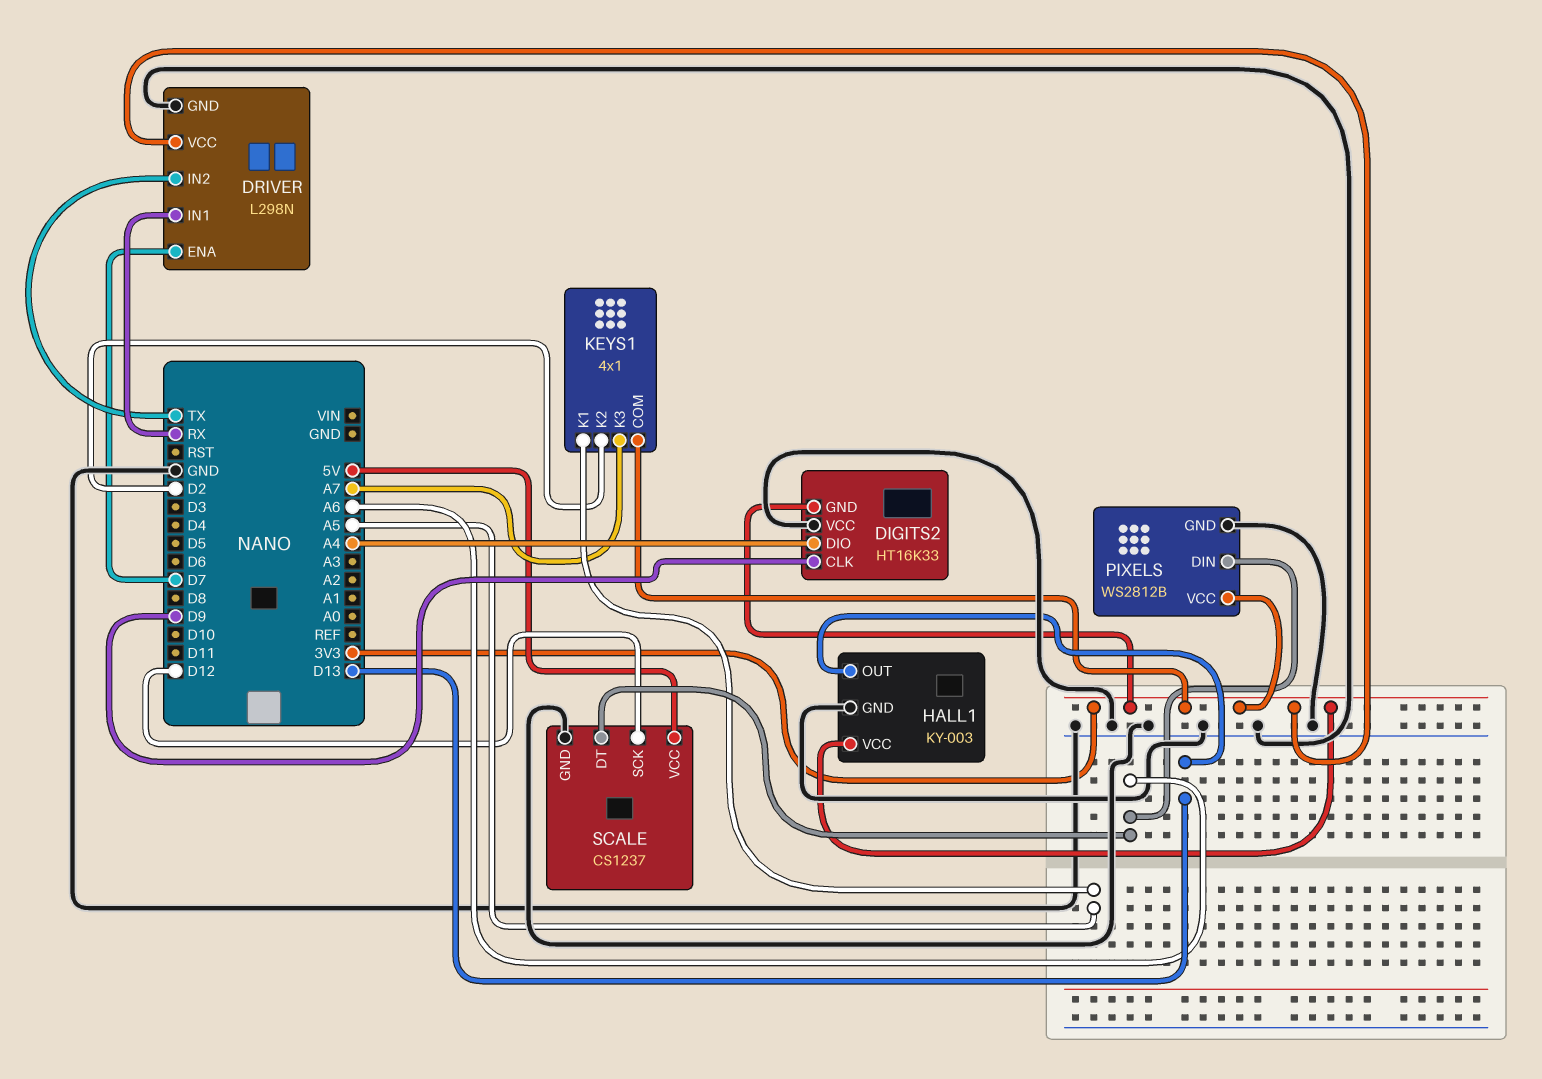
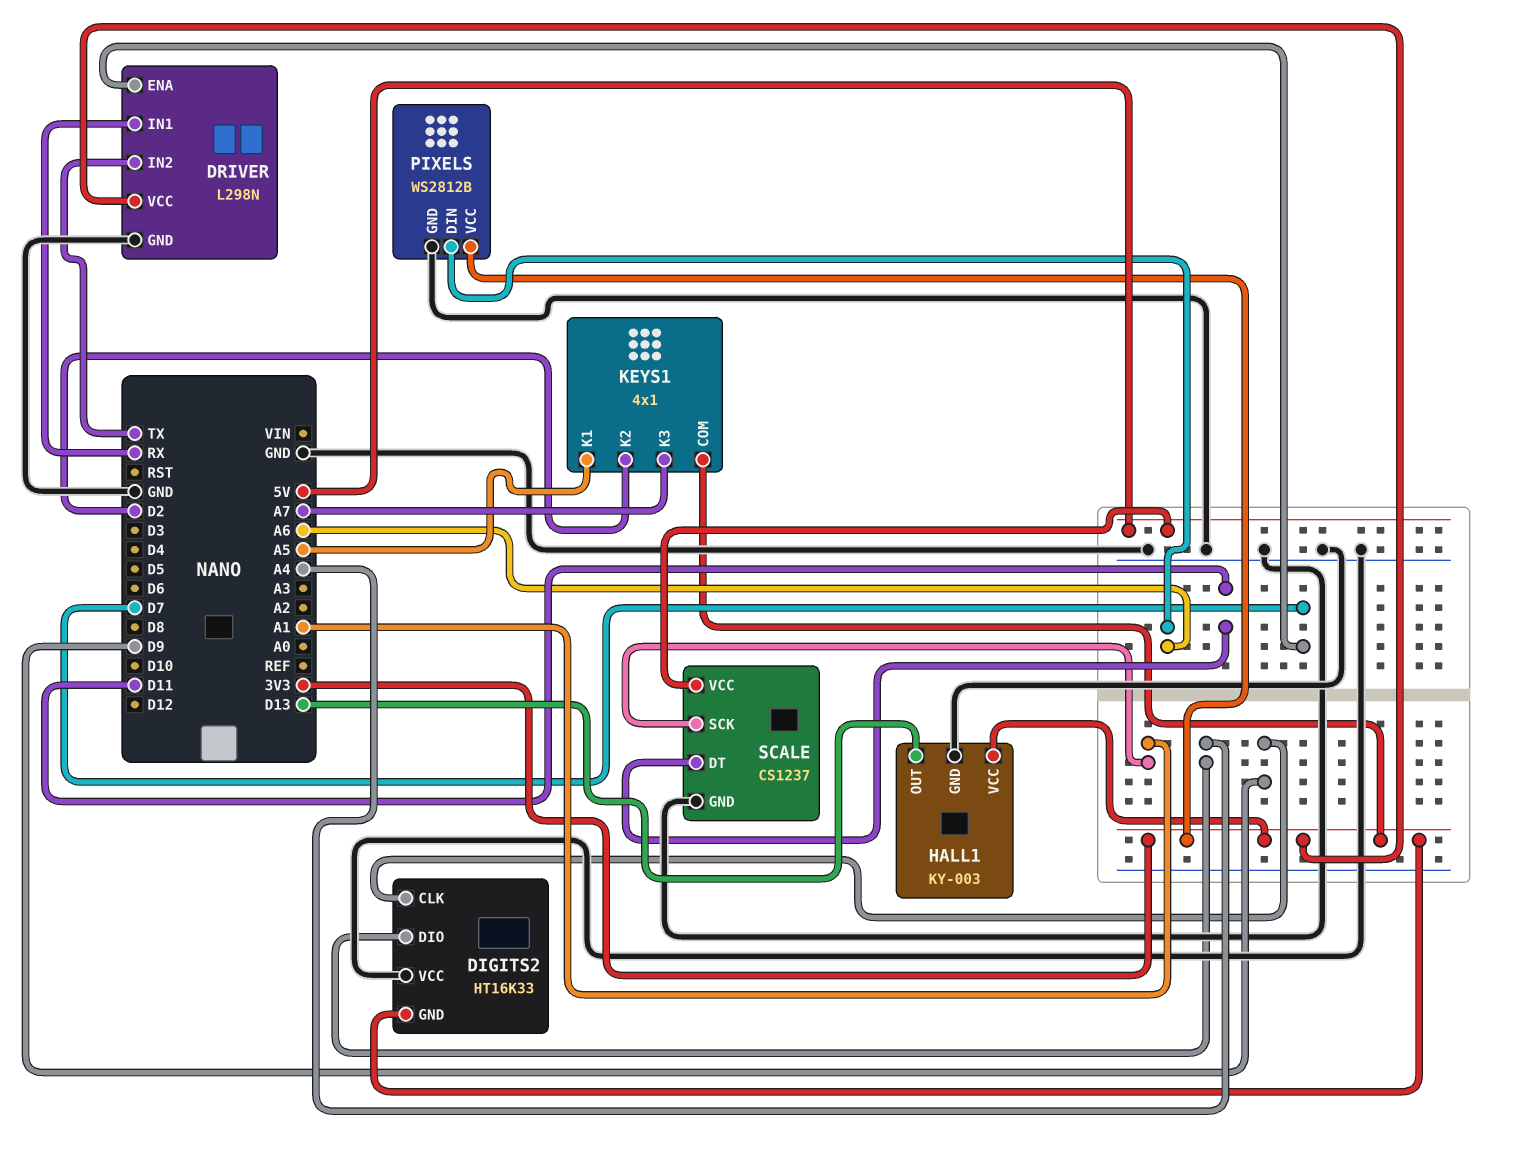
SCALE pin DT: A6 -> D11
SCALE pin SCK: D12 -> A1

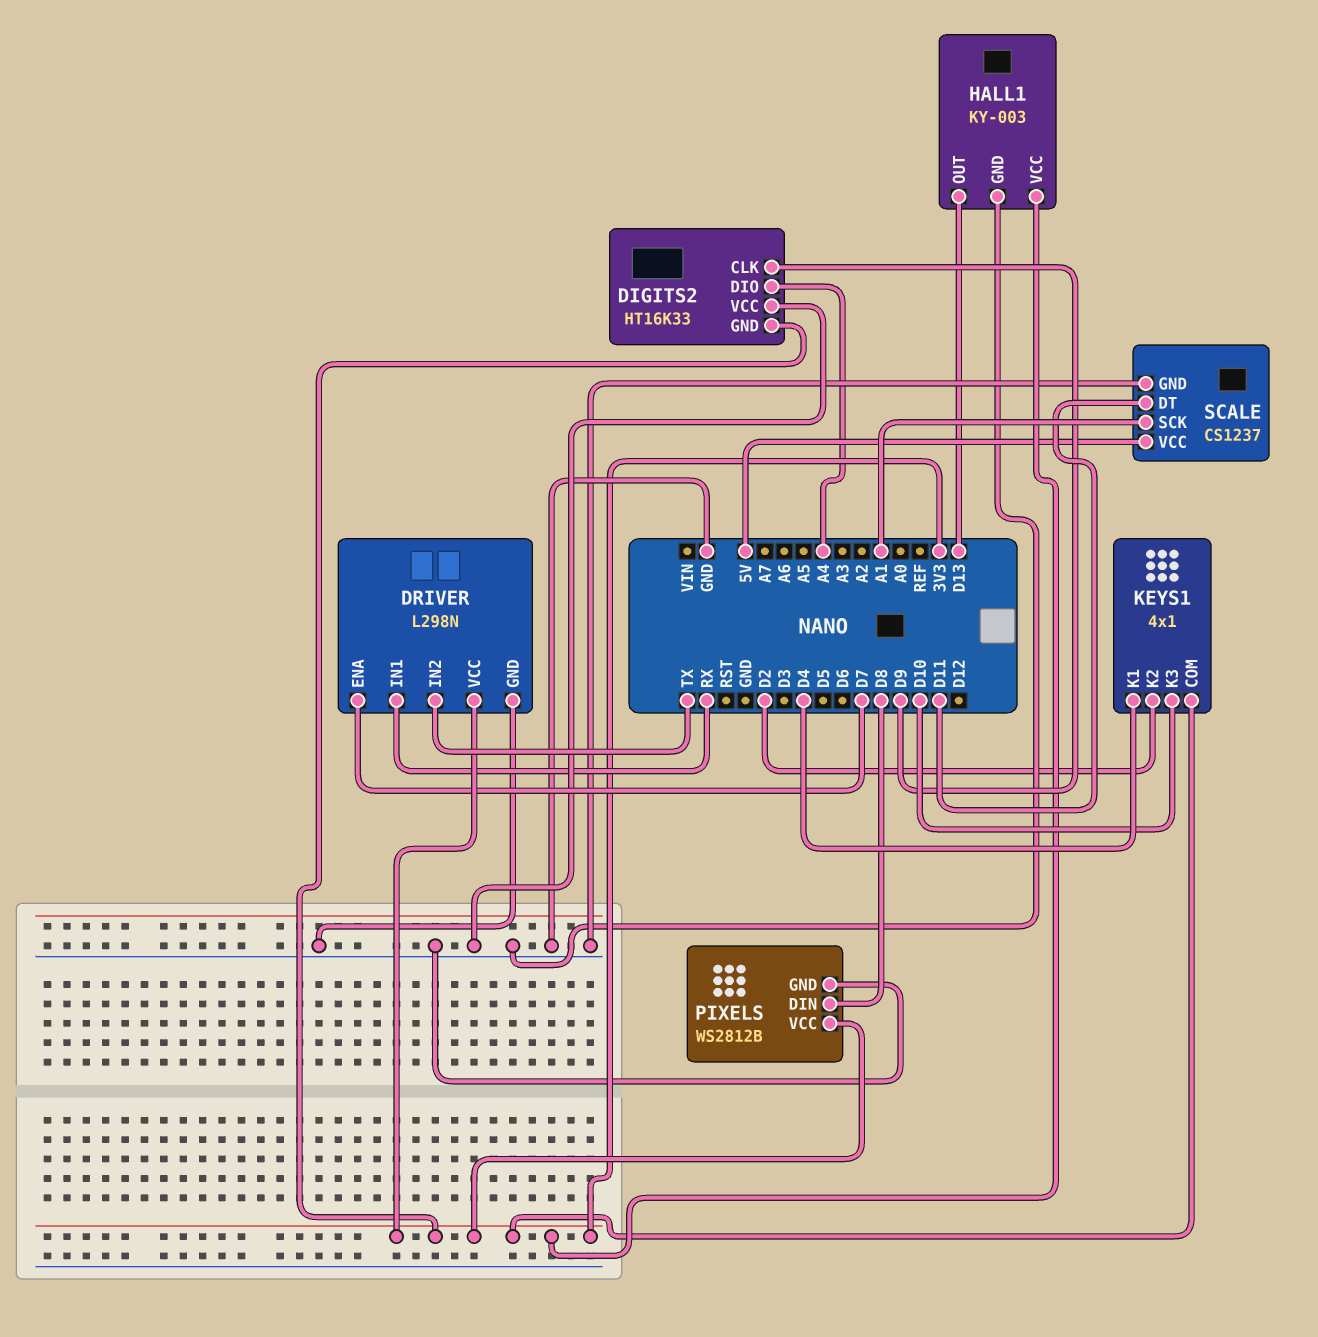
KEYS1 pin K1: A5 -> D4
KEYS1 pin K3: A7 -> D10
PIXELS pin DIN: A6 -> D8

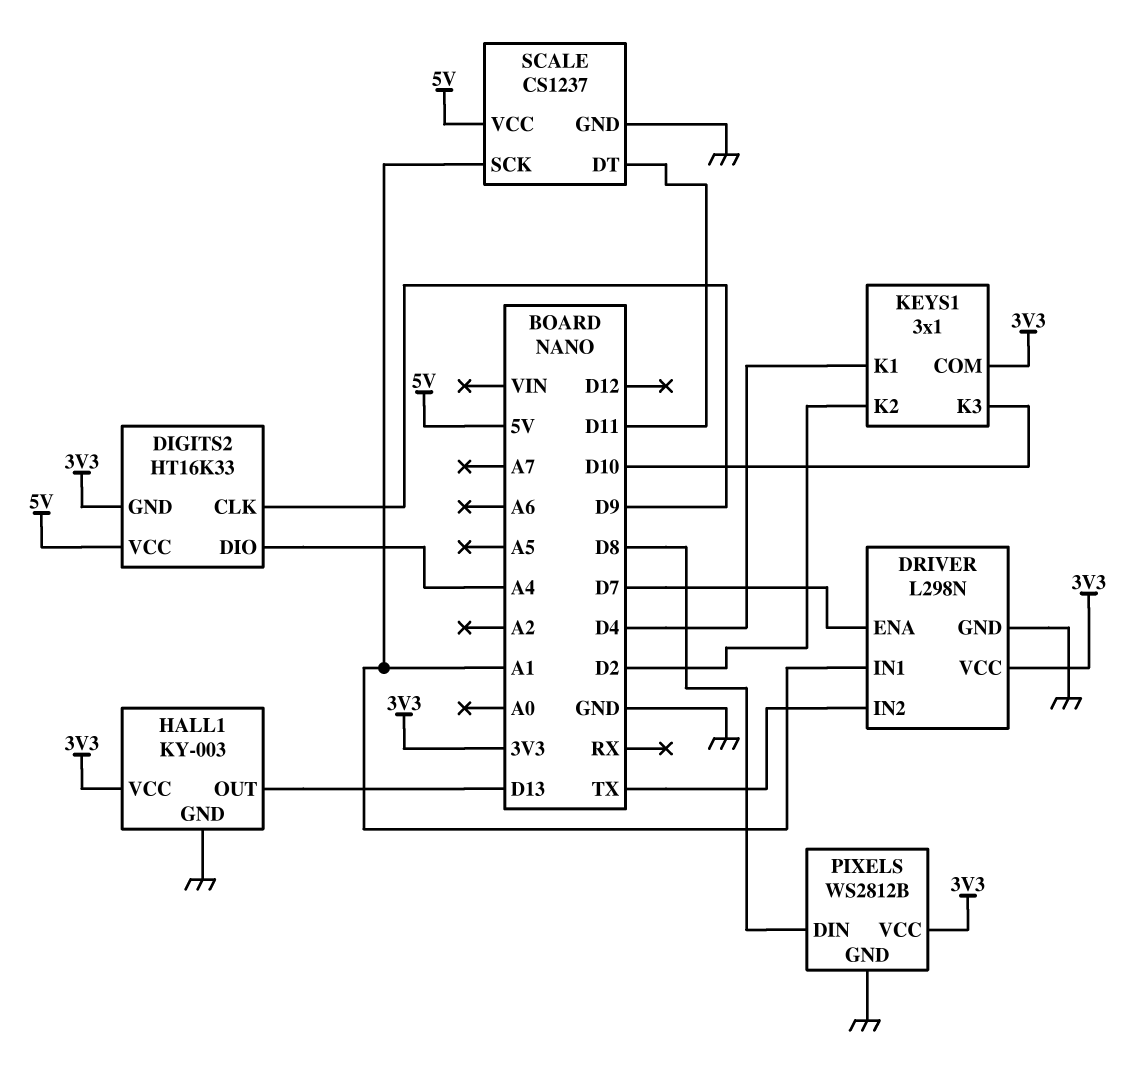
DIGITS2 pin VCC: GND -> 5V
DRIVER pin IN1: RX -> A1
KEYS1: 4x1 -> 3x1

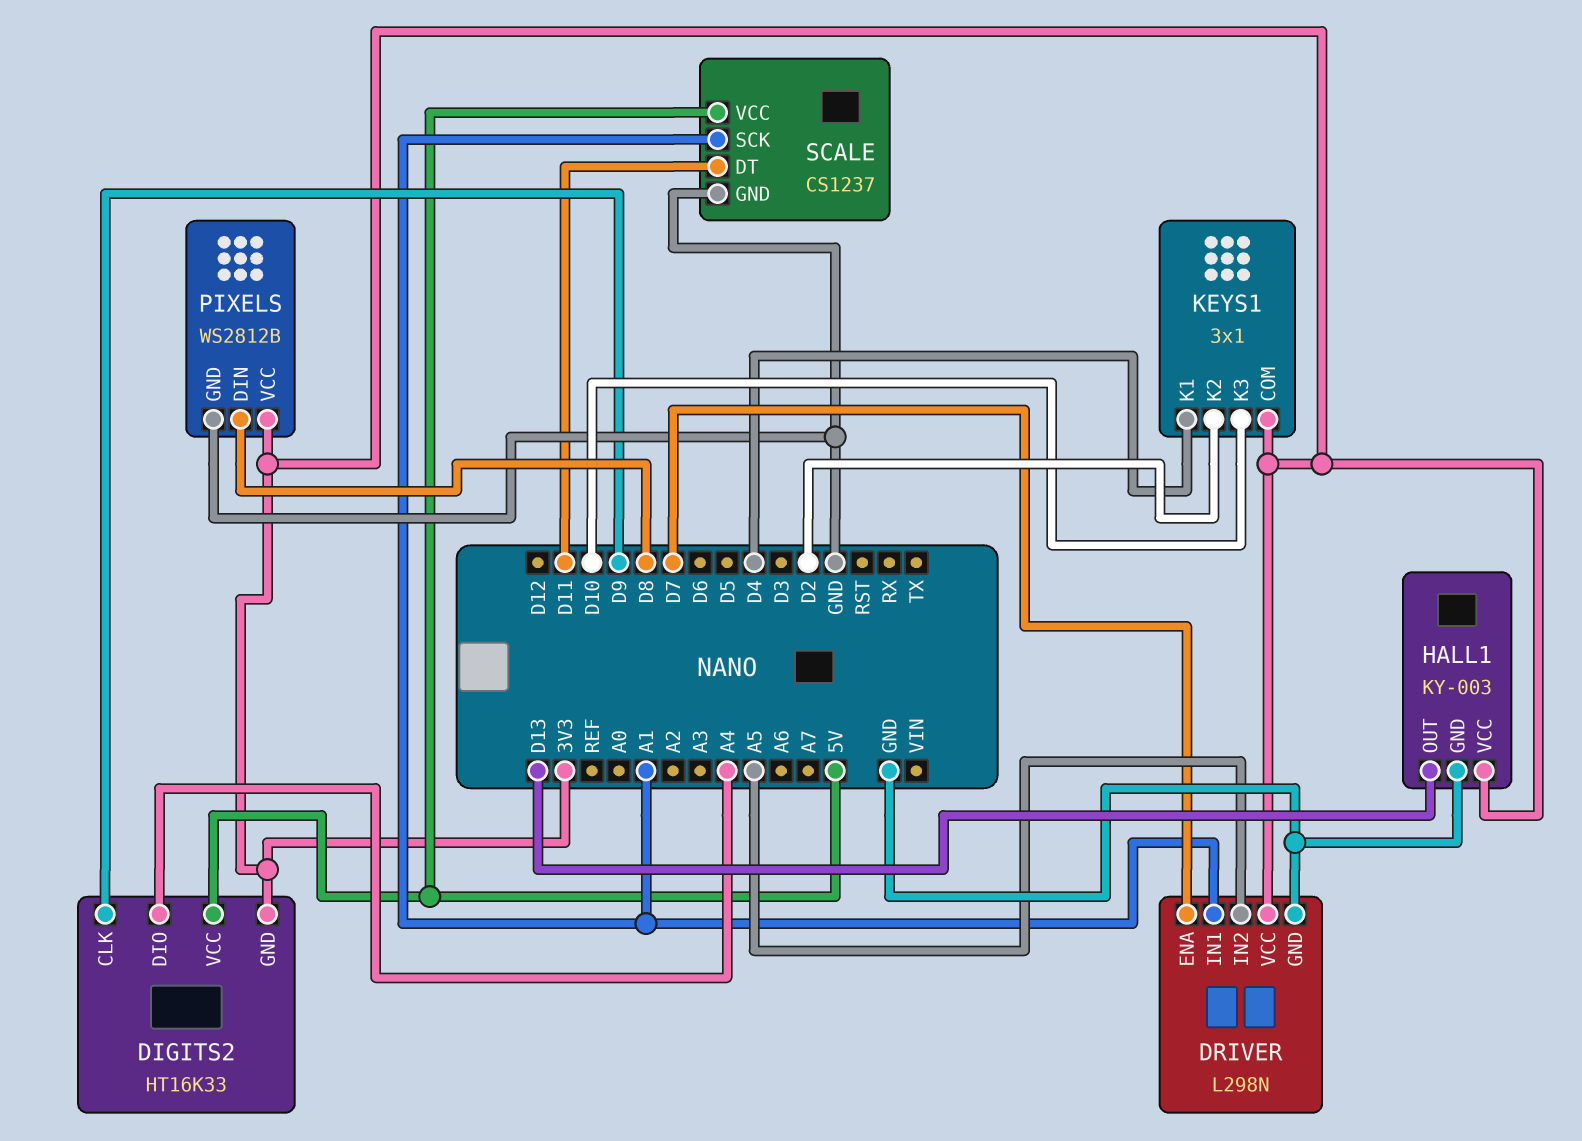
DRIVER pin IN2: TX -> A5

